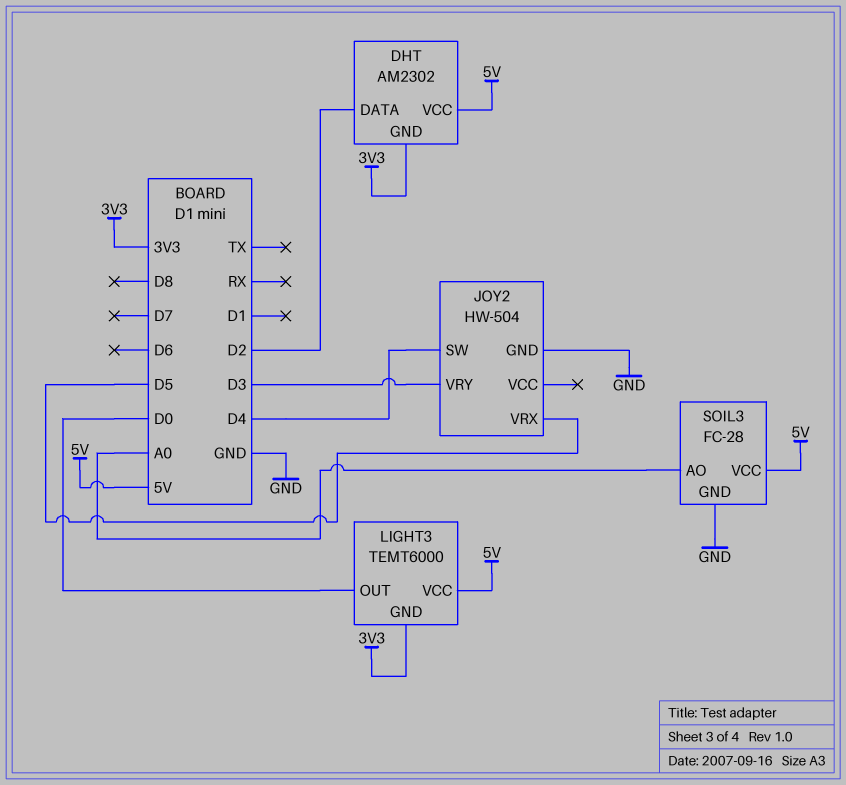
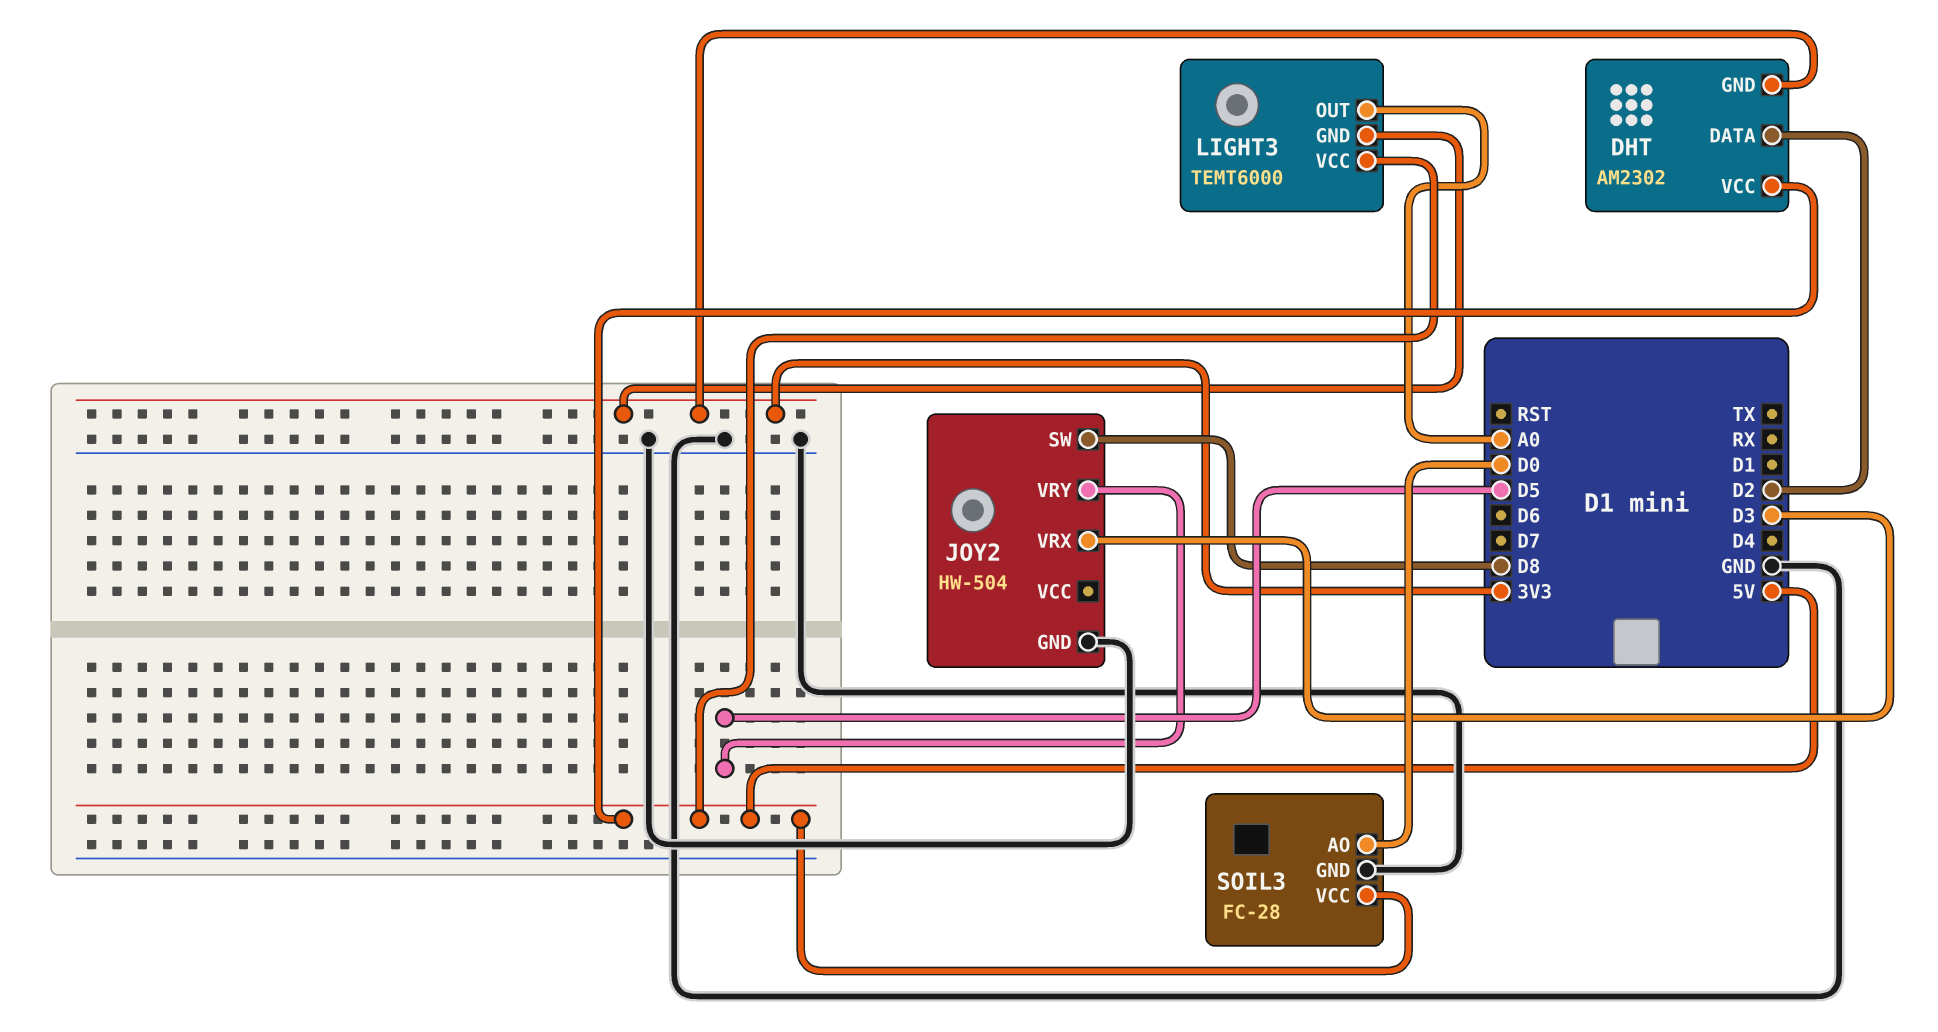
JOY2 pin SW: D4 -> D8
JOY2 pin VRX: D5 -> D3
JOY2 pin VRY: D3 -> D5
LIGHT3 pin OUT: D0 -> A0
SOIL3 pin AO: A0 -> D0

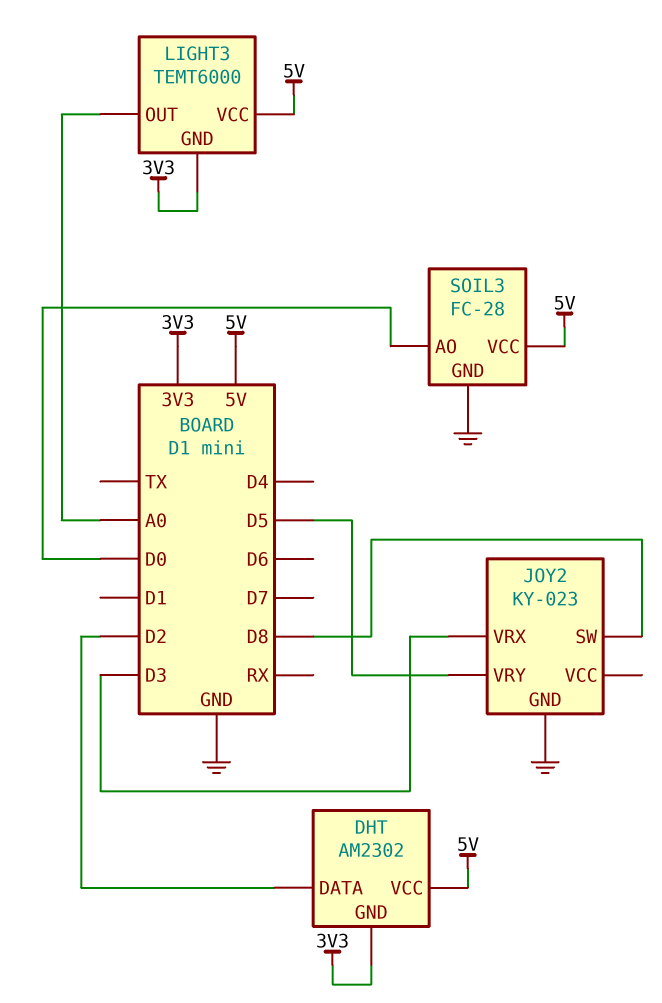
JOY2: HW-504 -> KY-023

